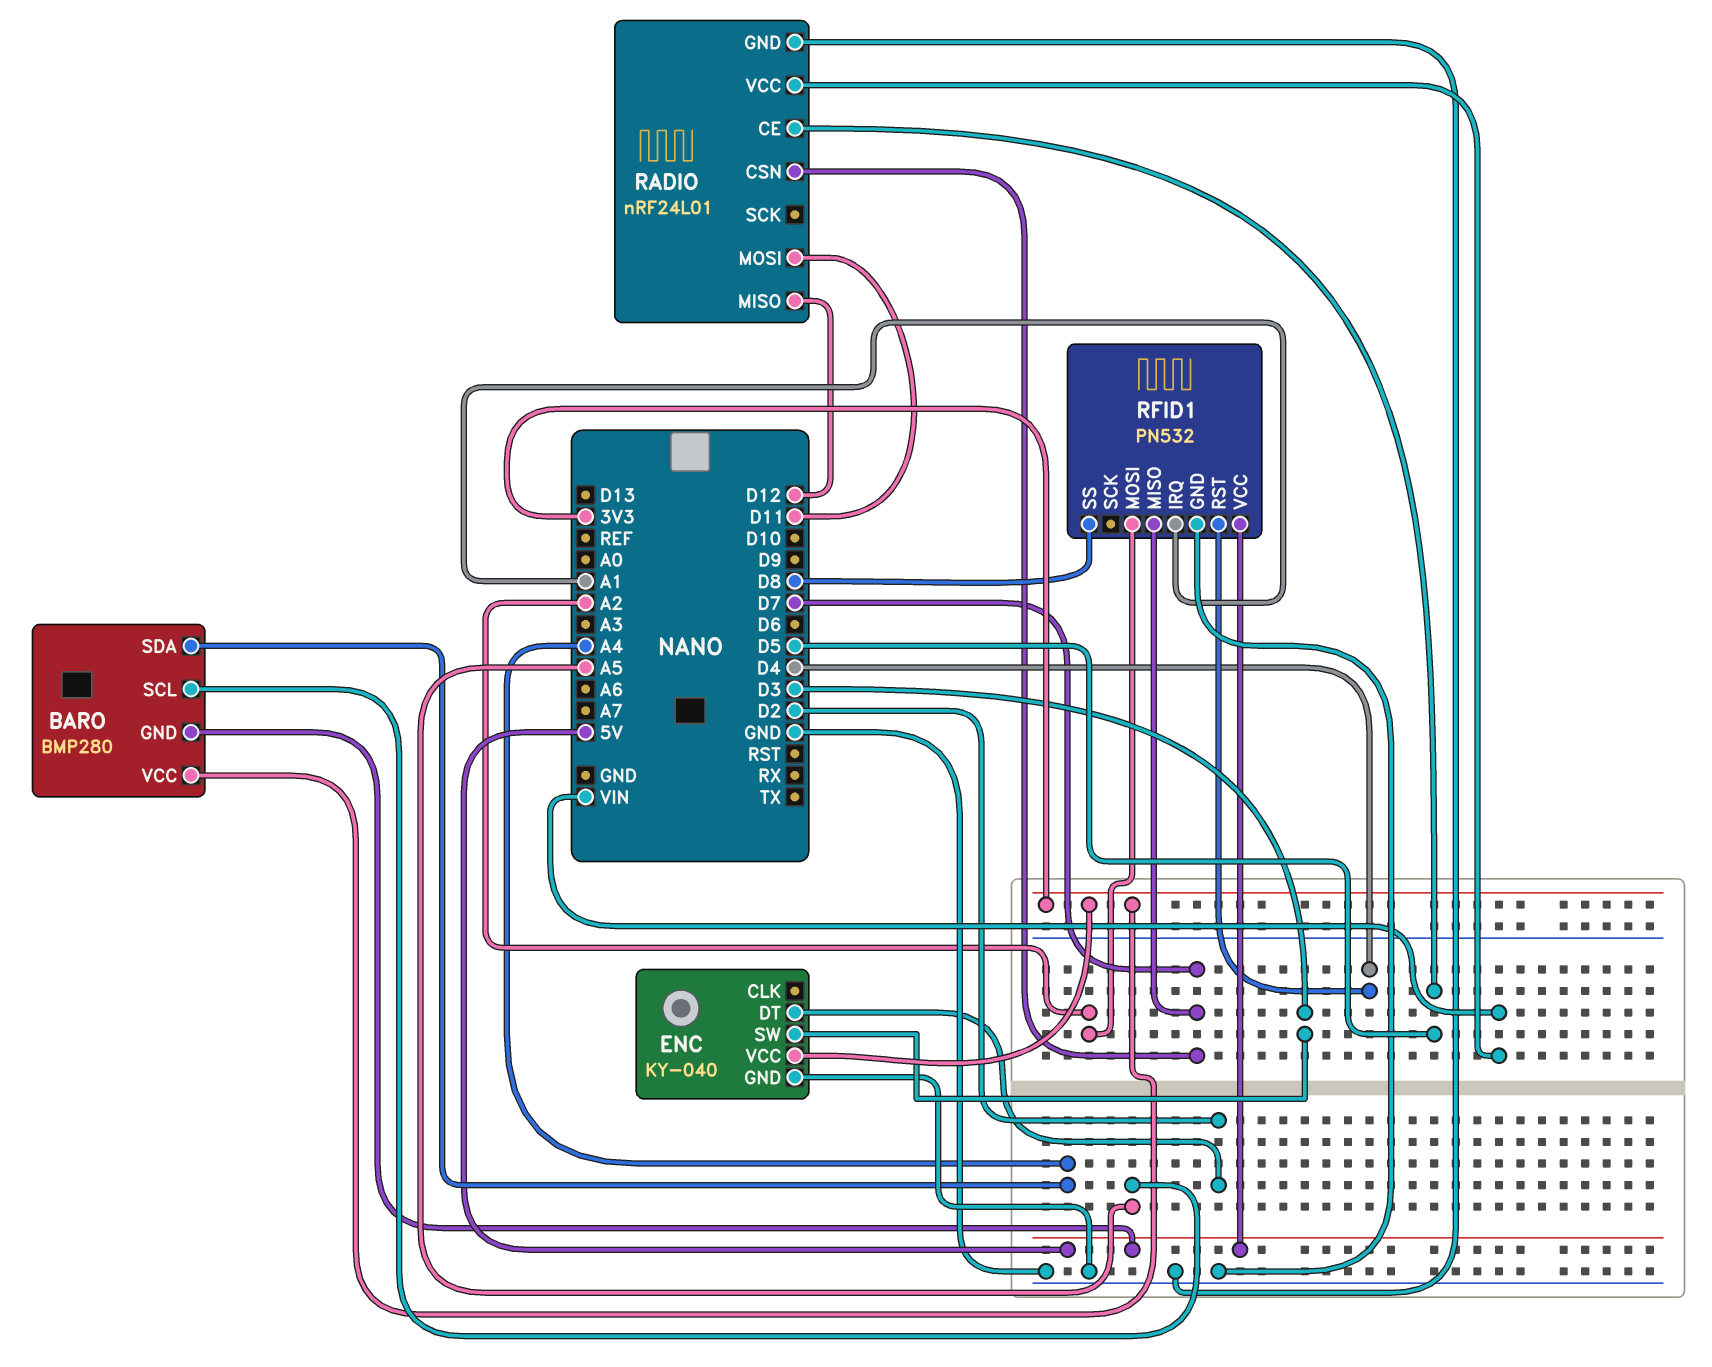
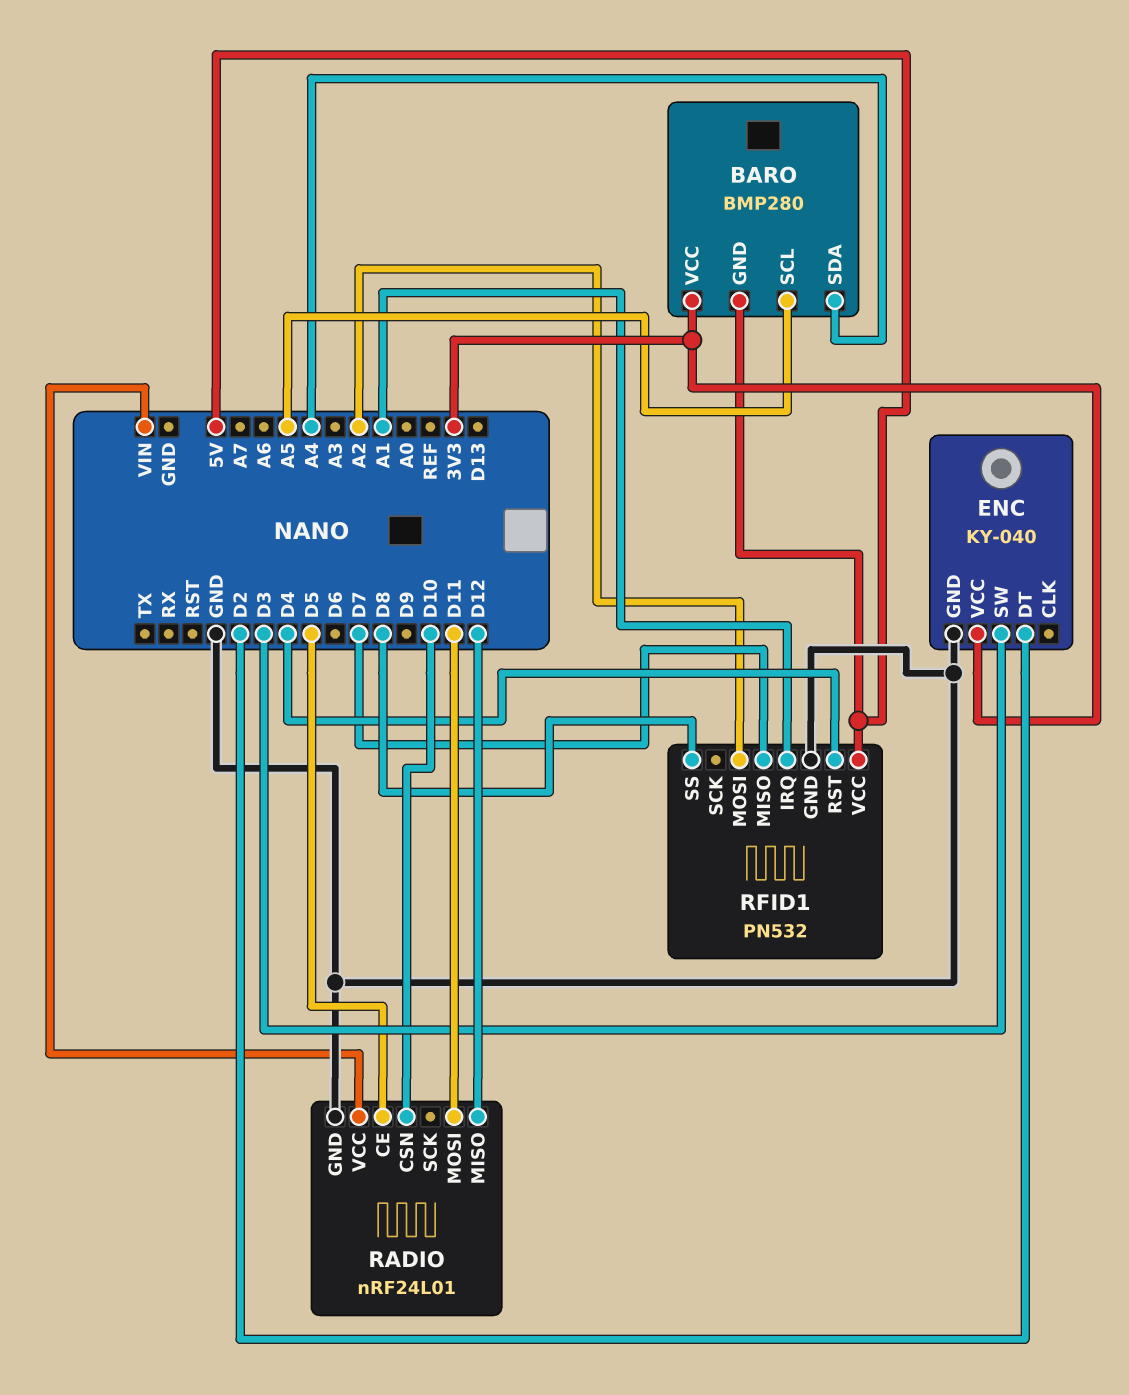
RADIO pin CSN: D7 -> D10

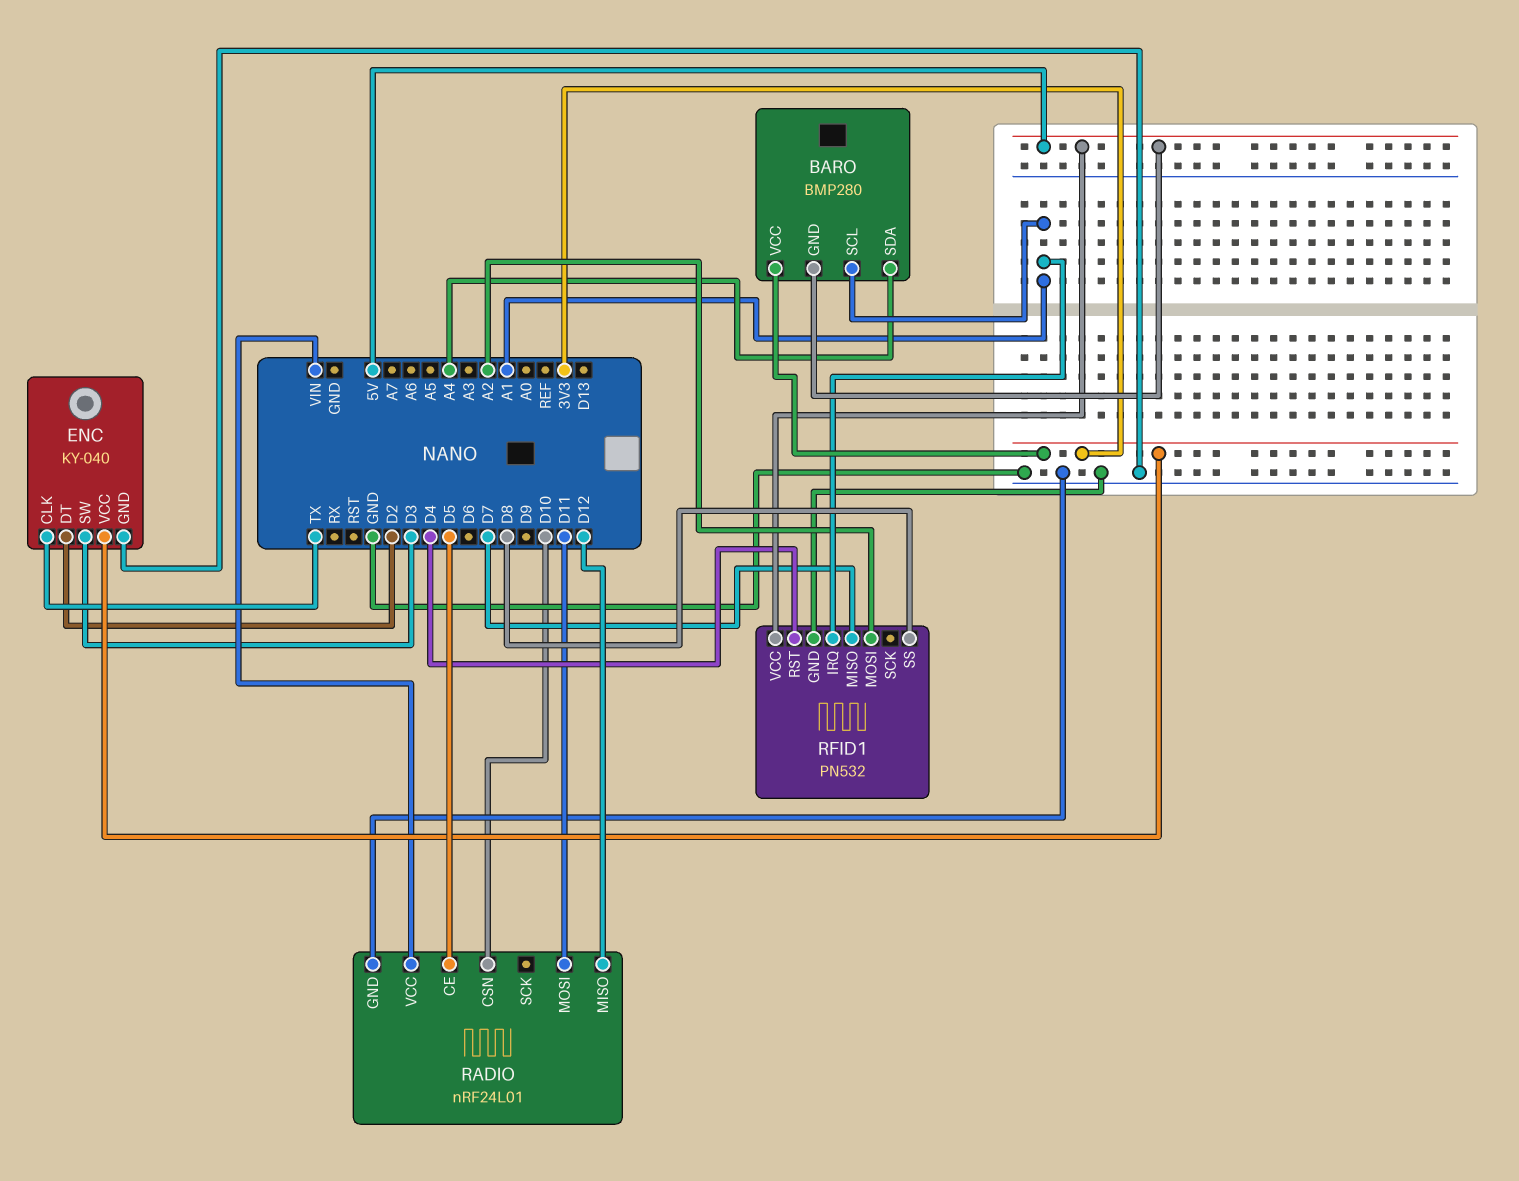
BARO pin SCL: A5 -> A1
ENC pin CLK: none -> TX

